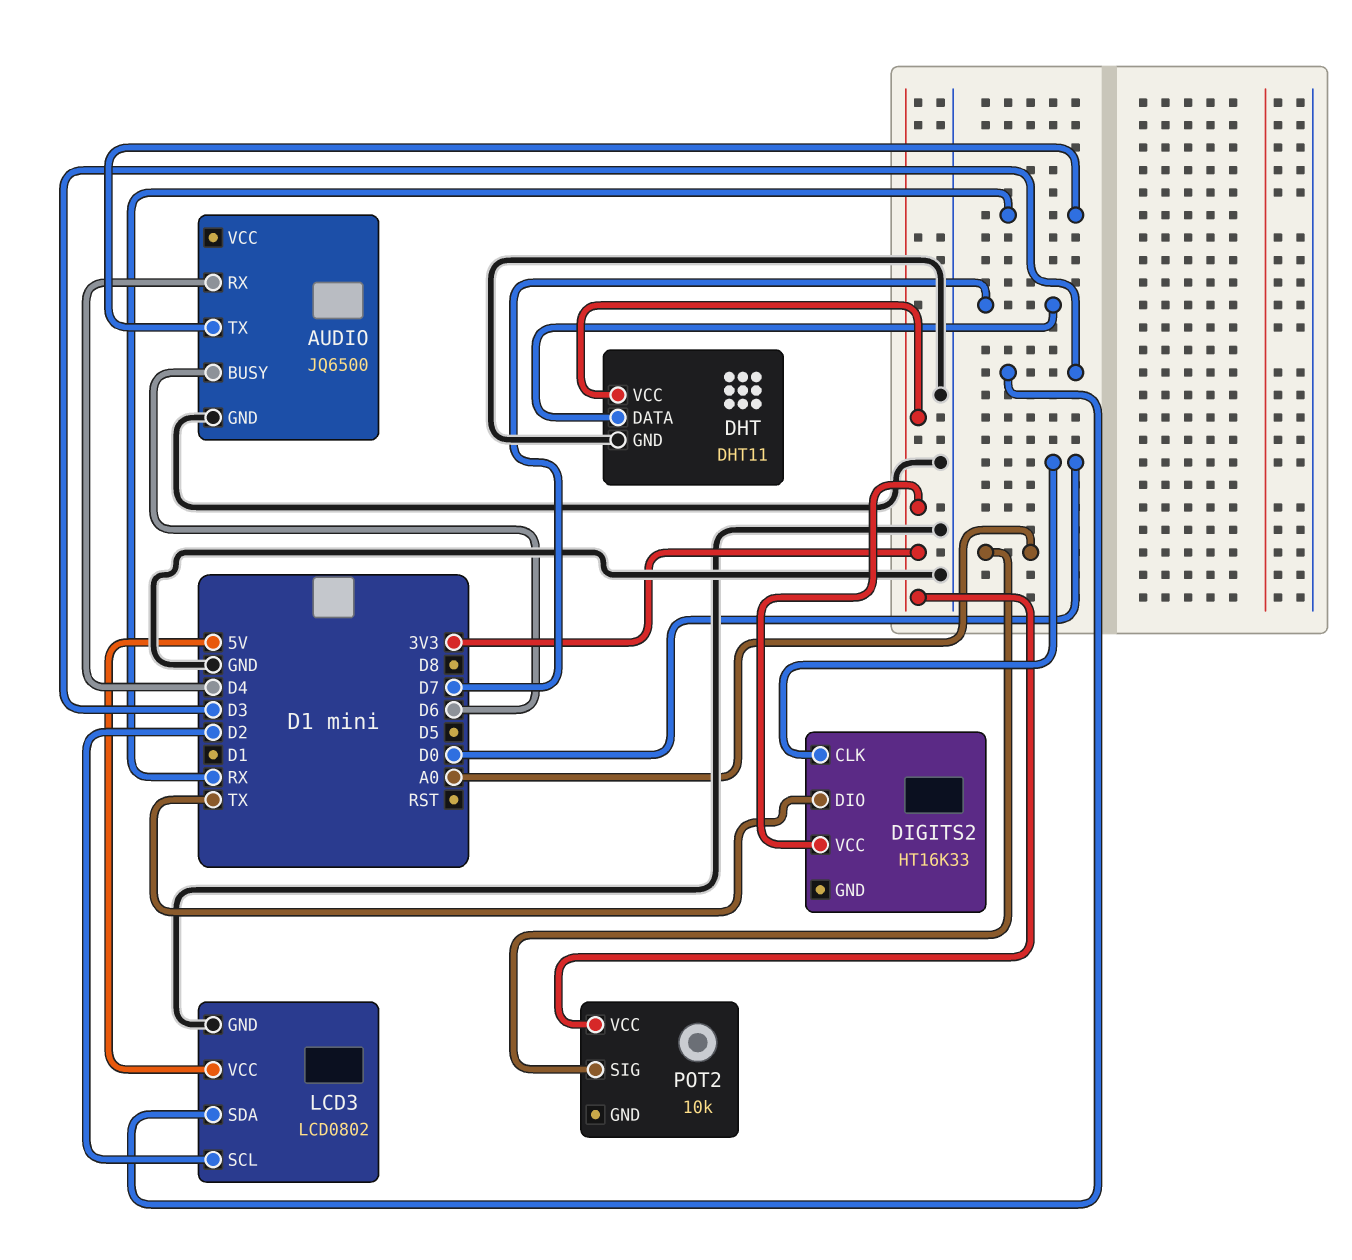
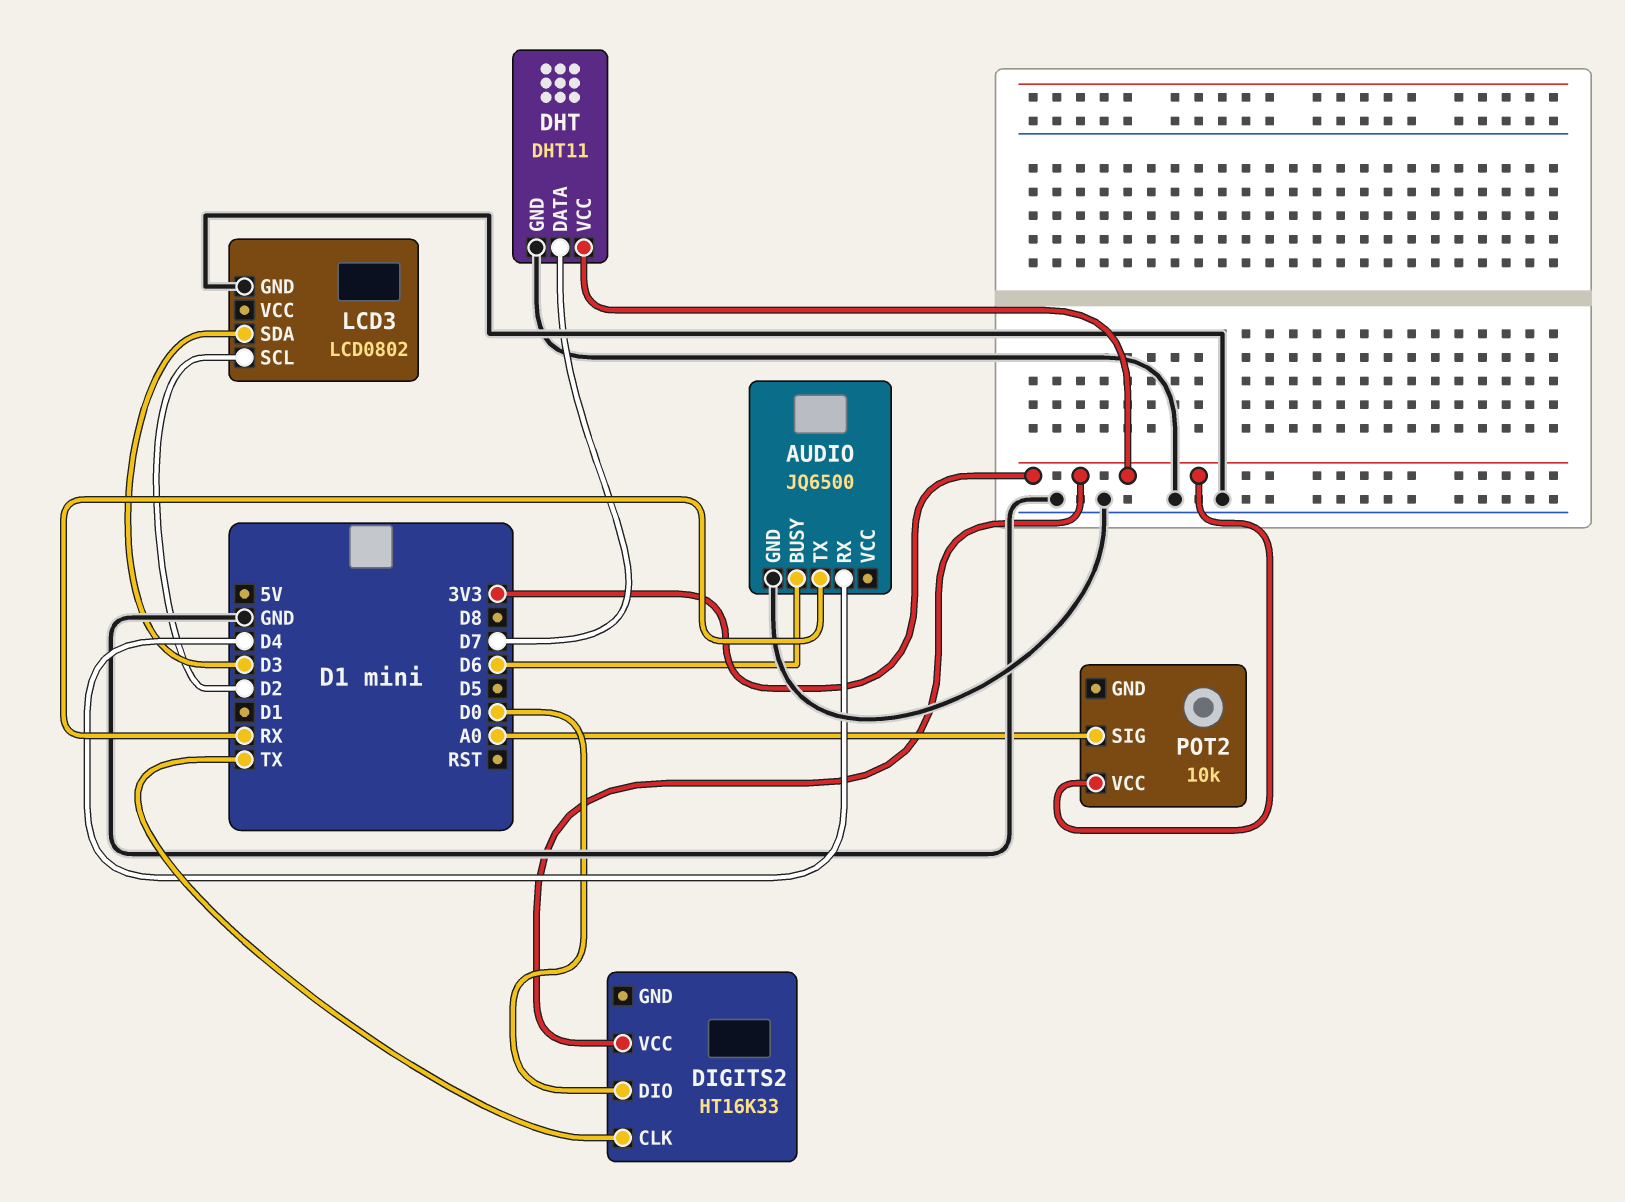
DIGITS2 pin CLK: D0 -> TX
DIGITS2 pin DIO: TX -> D0
LCD3 pin VCC: 5V -> none

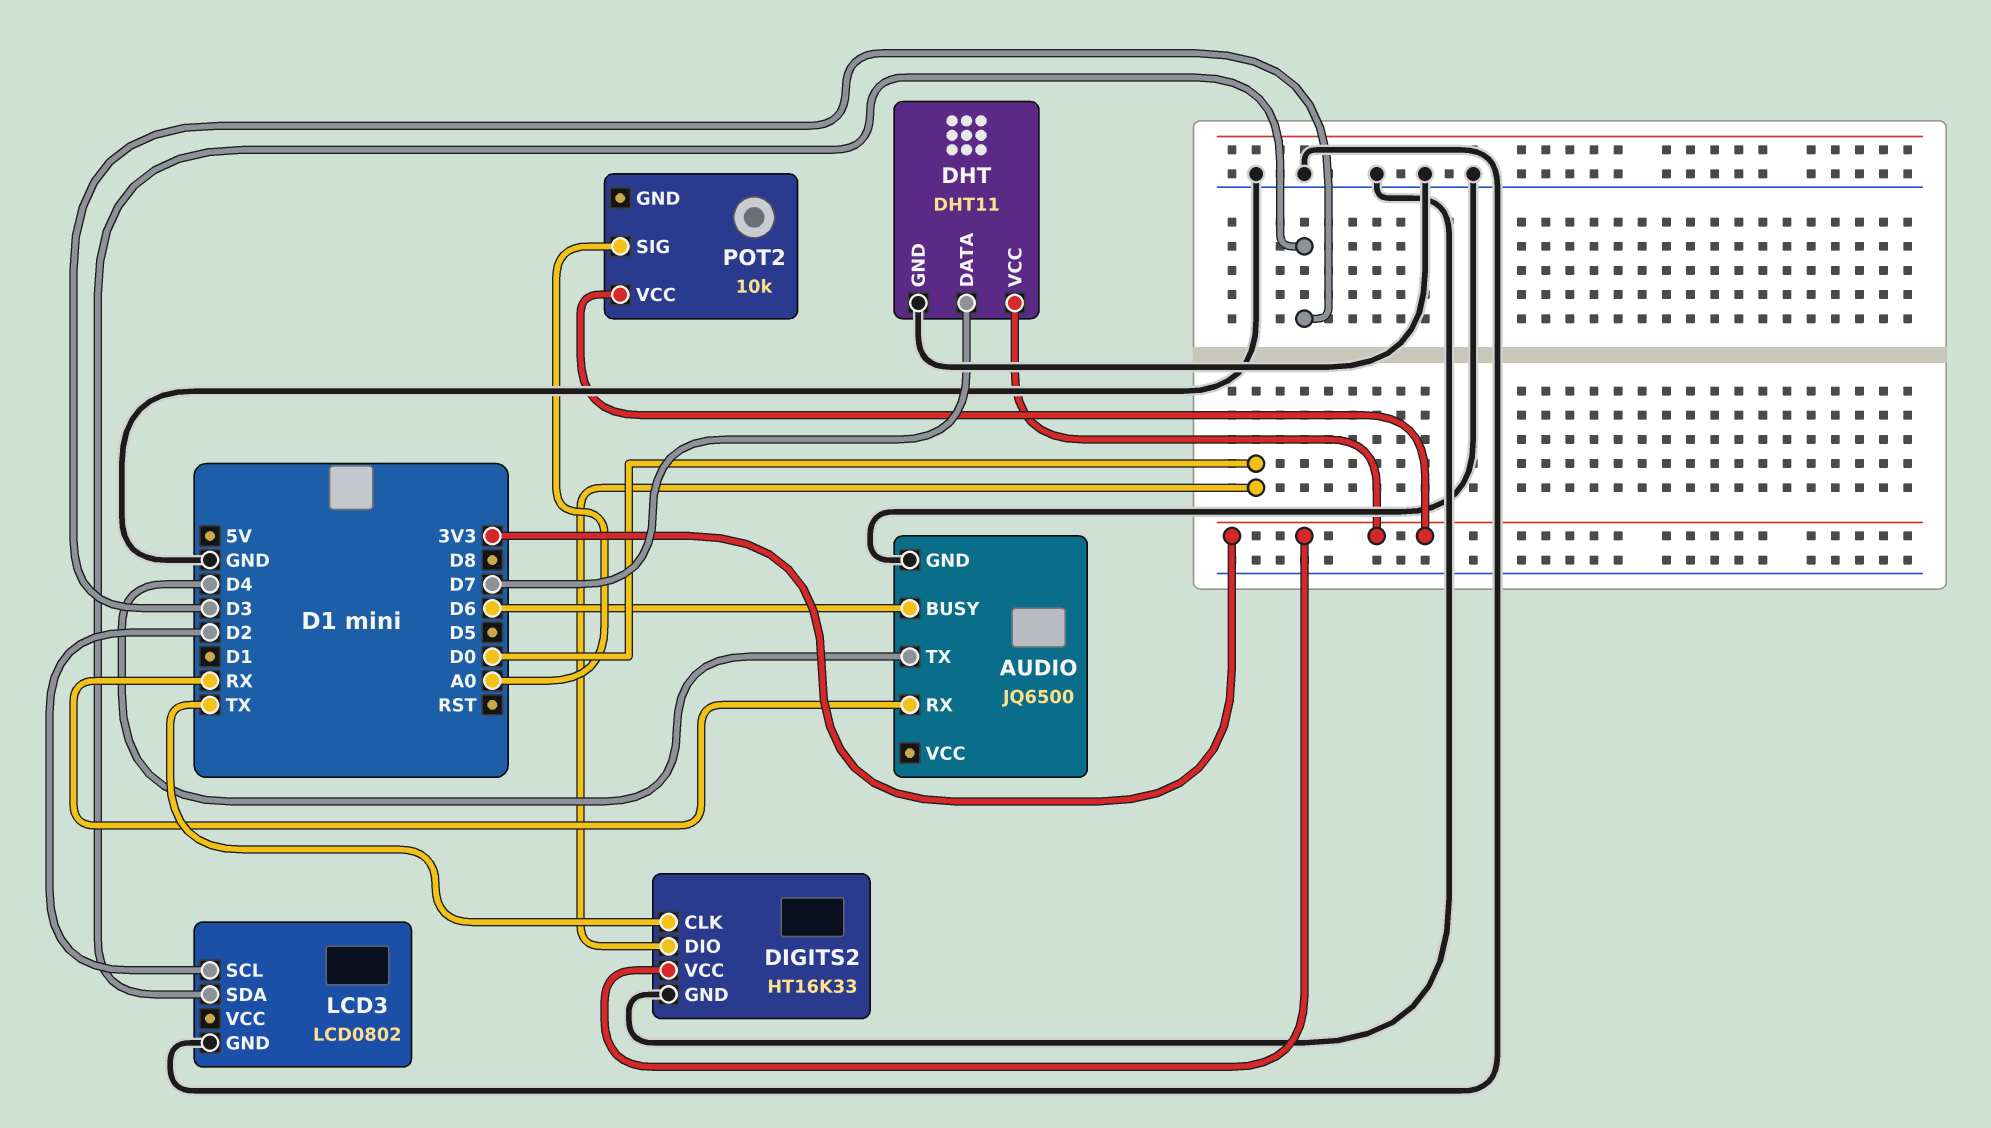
AUDIO pin RX: D4 -> RX
AUDIO pin TX: RX -> D4
DIGITS2 pin GND: none -> GND

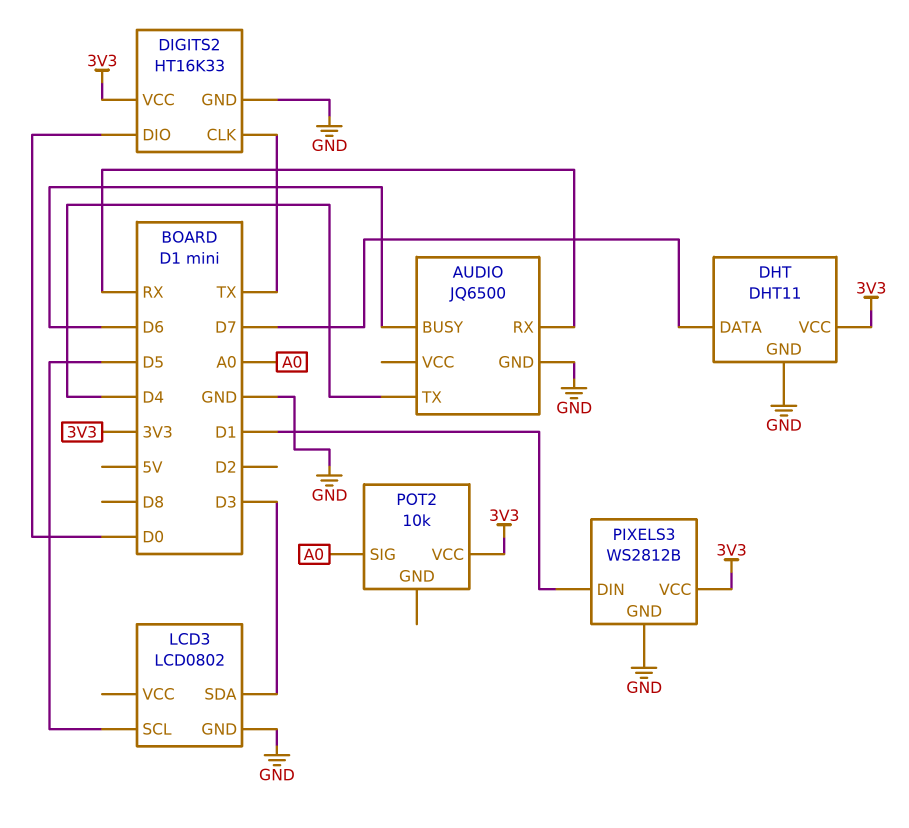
LCD3 pin SCL: D2 -> D5
PIXELS3: none -> WS2812B
PIXELS3 pin DIN: none -> D1
PIXELS3 pin GND: none -> GND
PIXELS3 pin VCC: none -> 3V3

